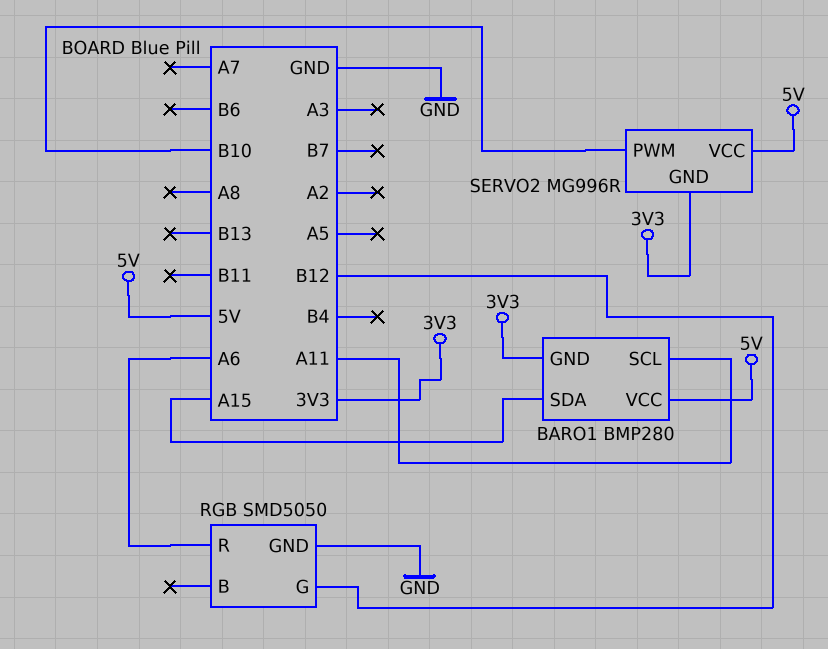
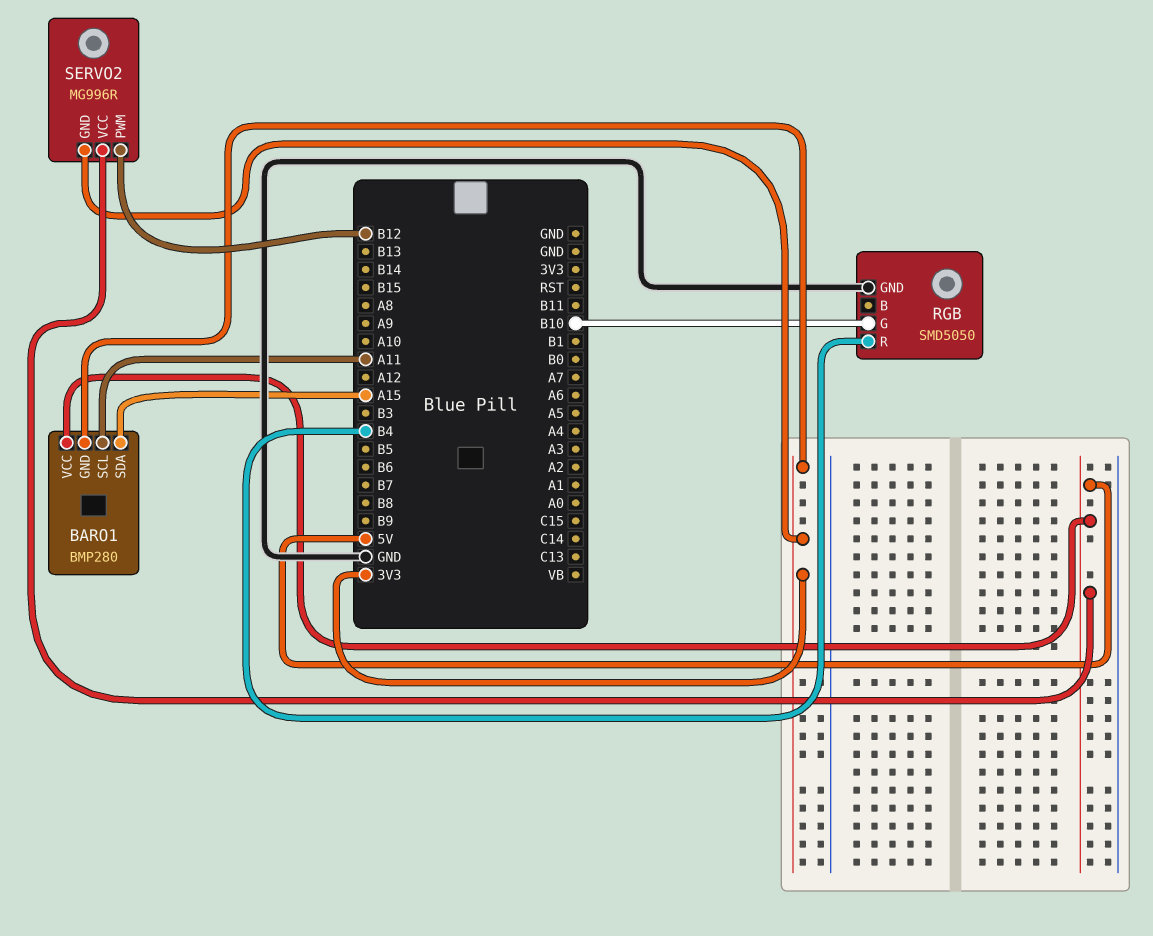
RGB pin G: B12 -> B10
RGB pin R: A6 -> B4
SERVO2 pin PWM: B10 -> B12

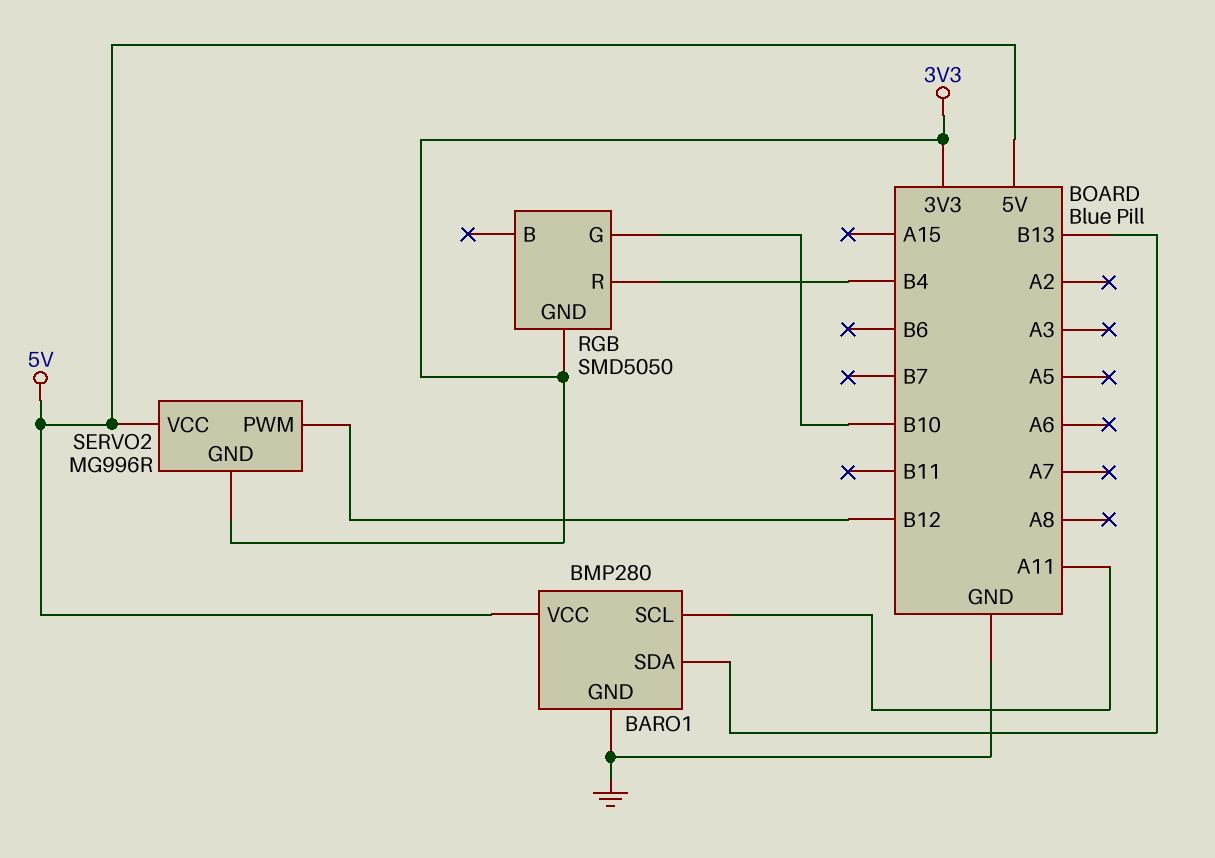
BARO1 pin GND: 3V3 -> GND
BARO1 pin SDA: A15 -> B13
RGB pin GND: GND -> 3V3

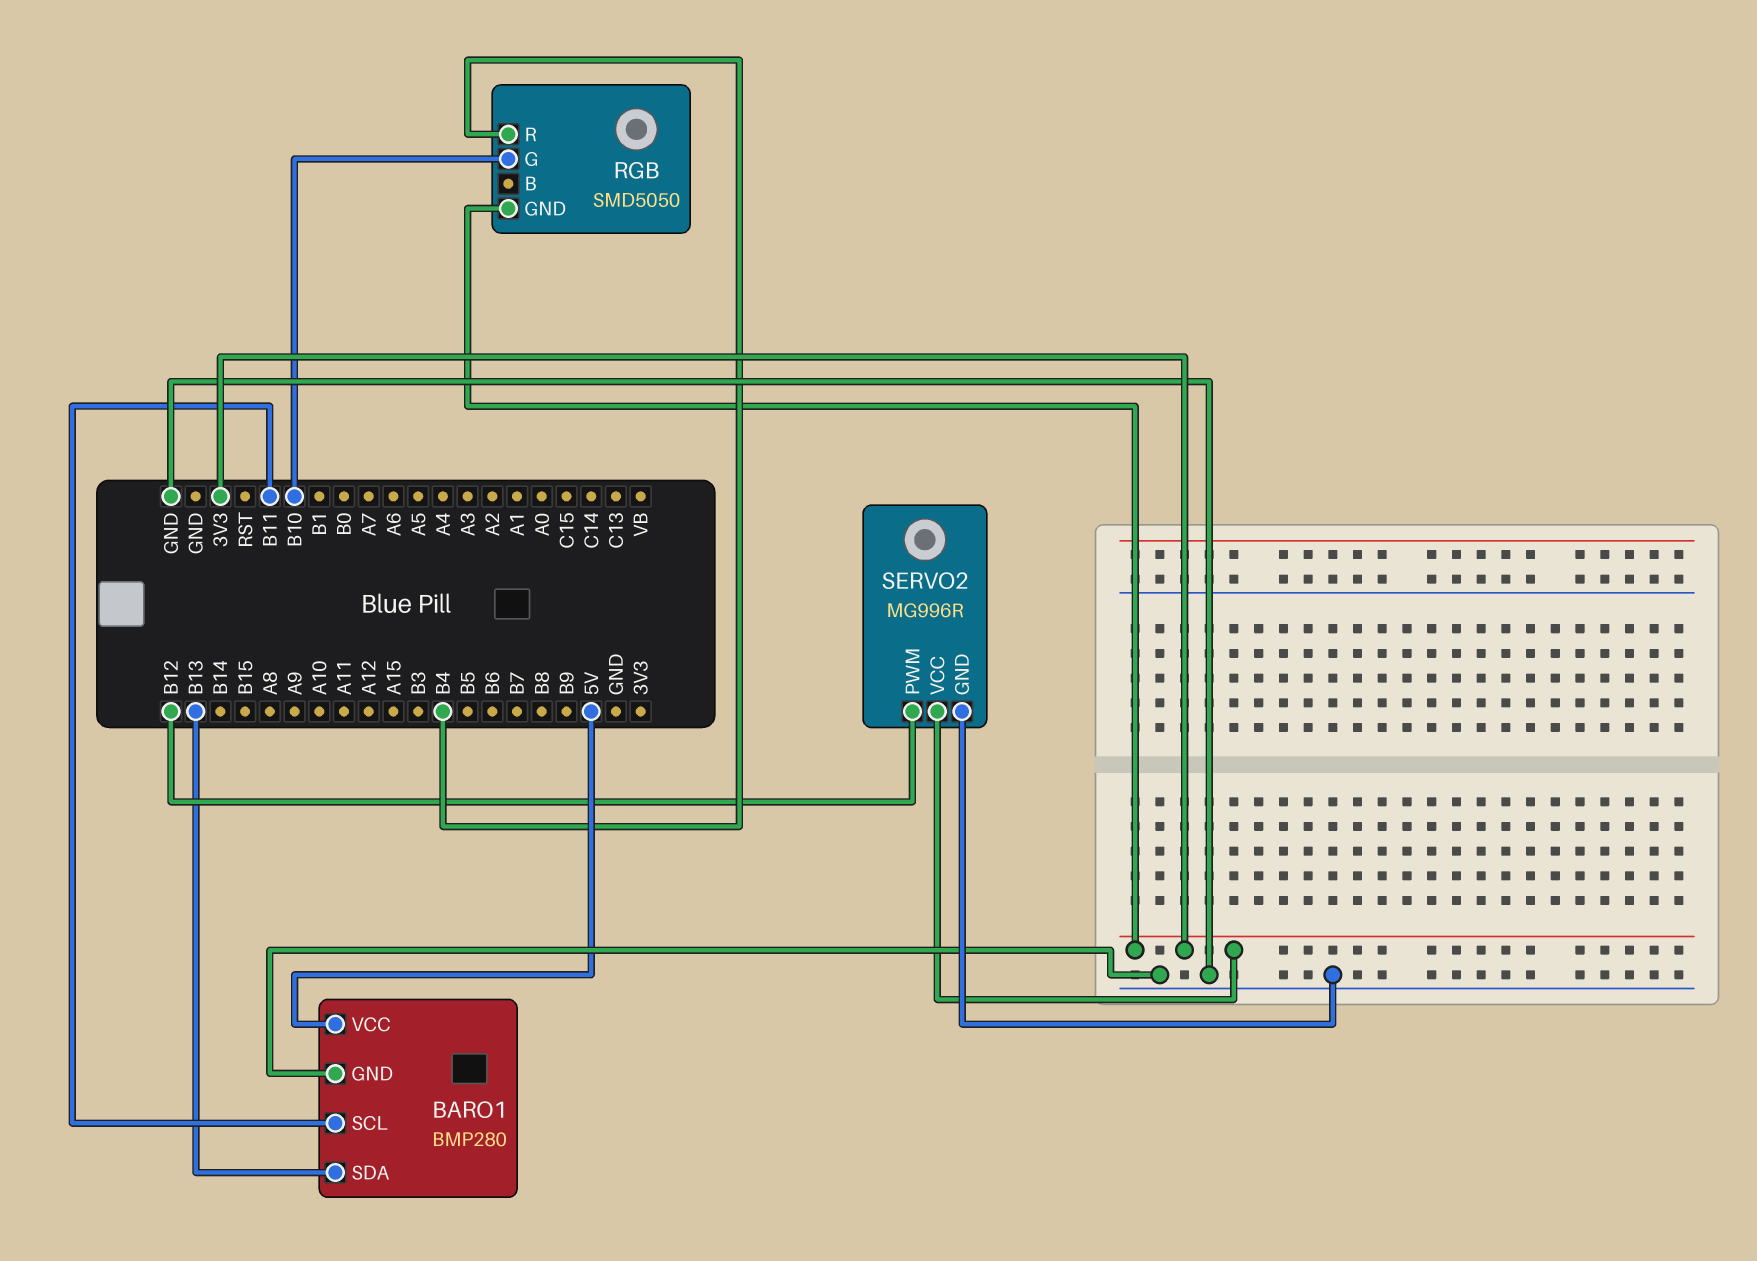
BARO1 pin SCL: A11 -> B11
SERVO2 pin GND: 3V3 -> GND
SERVO2 pin VCC: 5V -> 3V3

